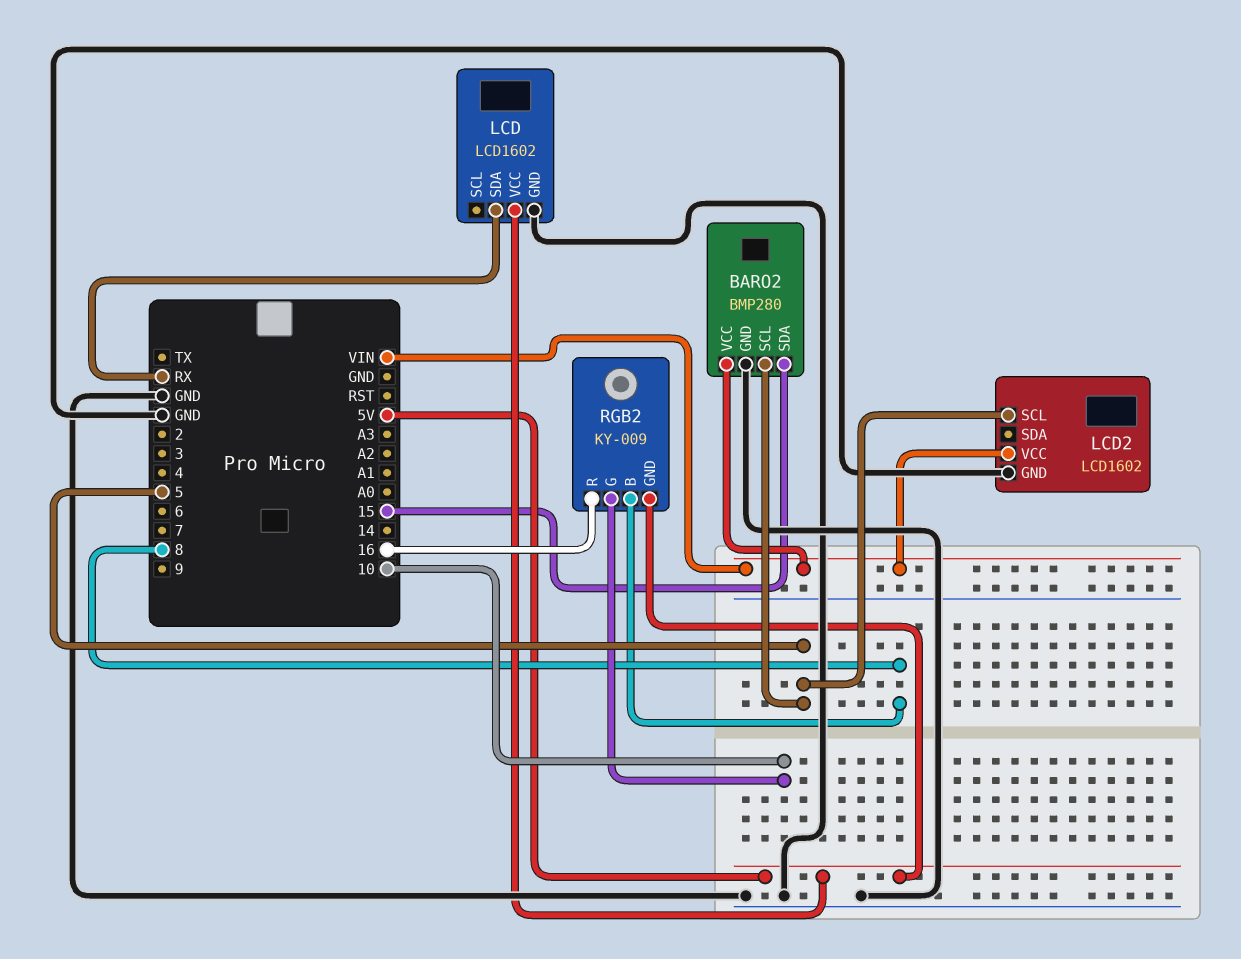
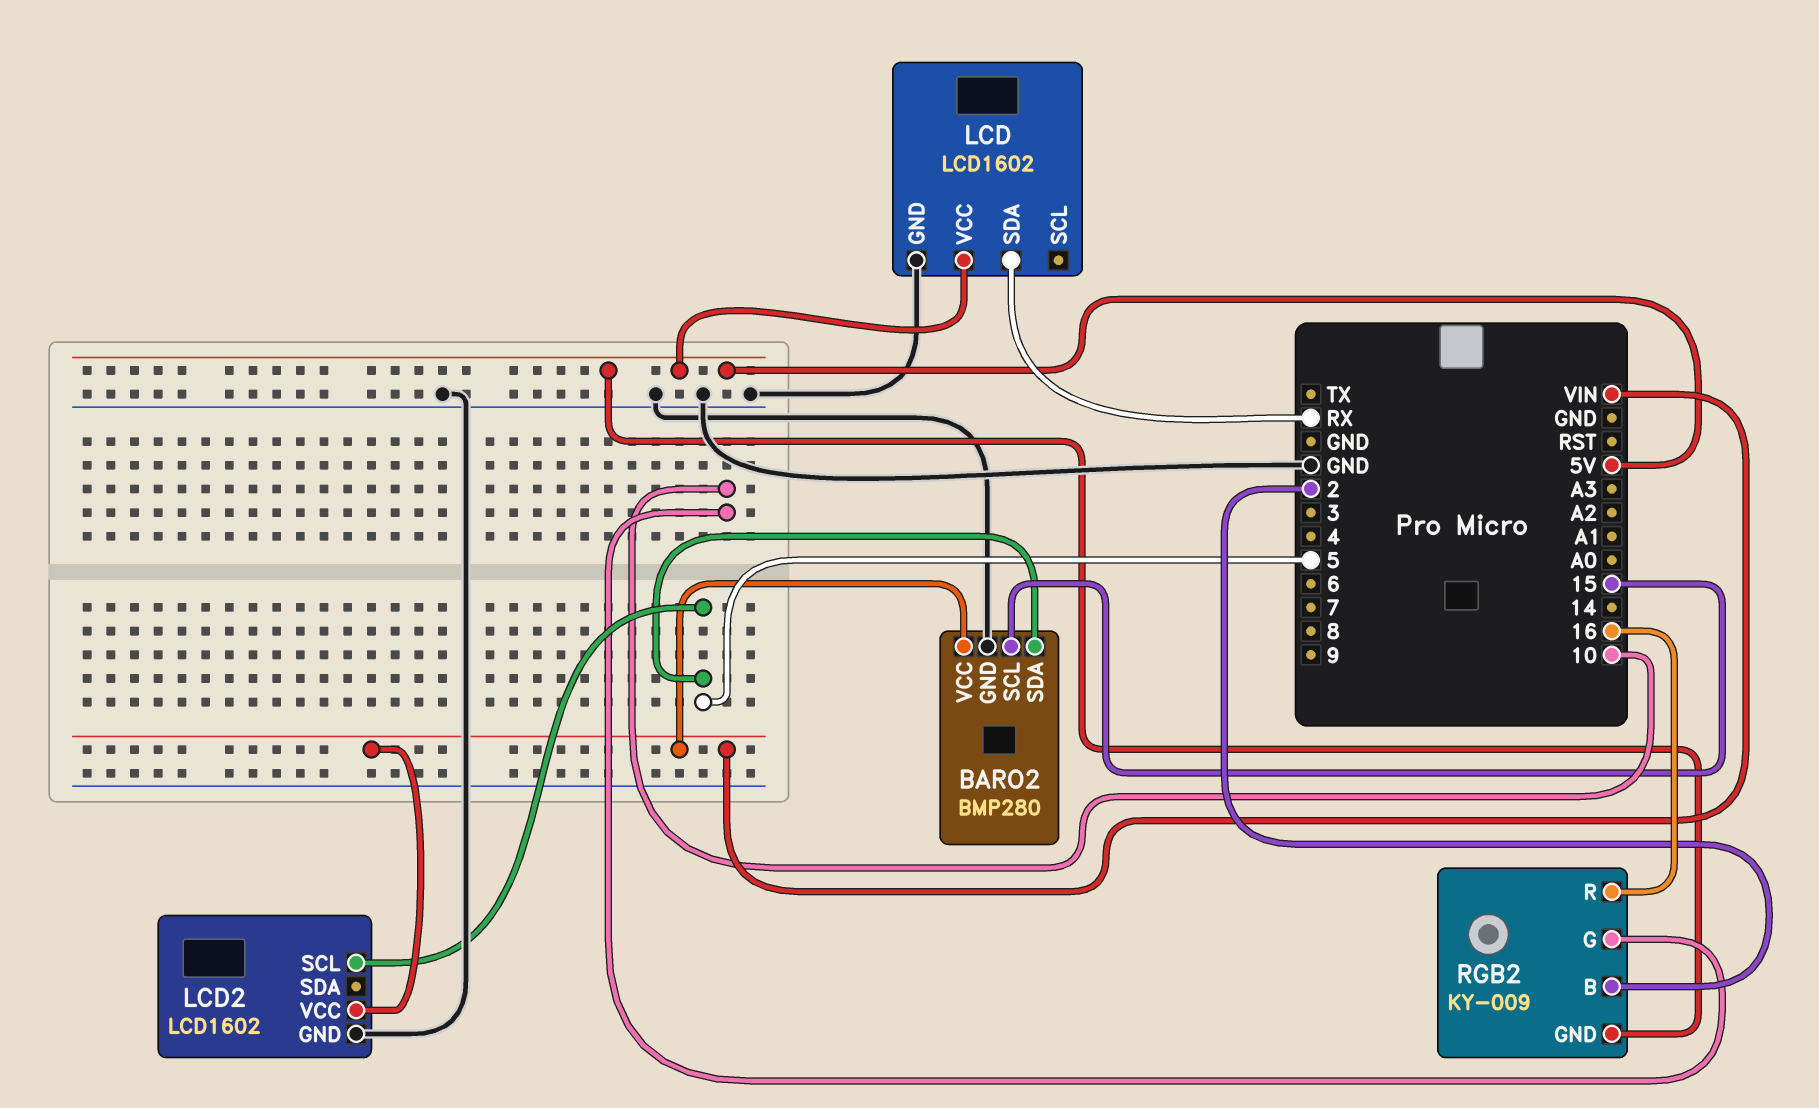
BARO2 pin SCL: 5 -> 15
BARO2 pin SDA: 15 -> 5
RGB2 pin B: 8 -> 2

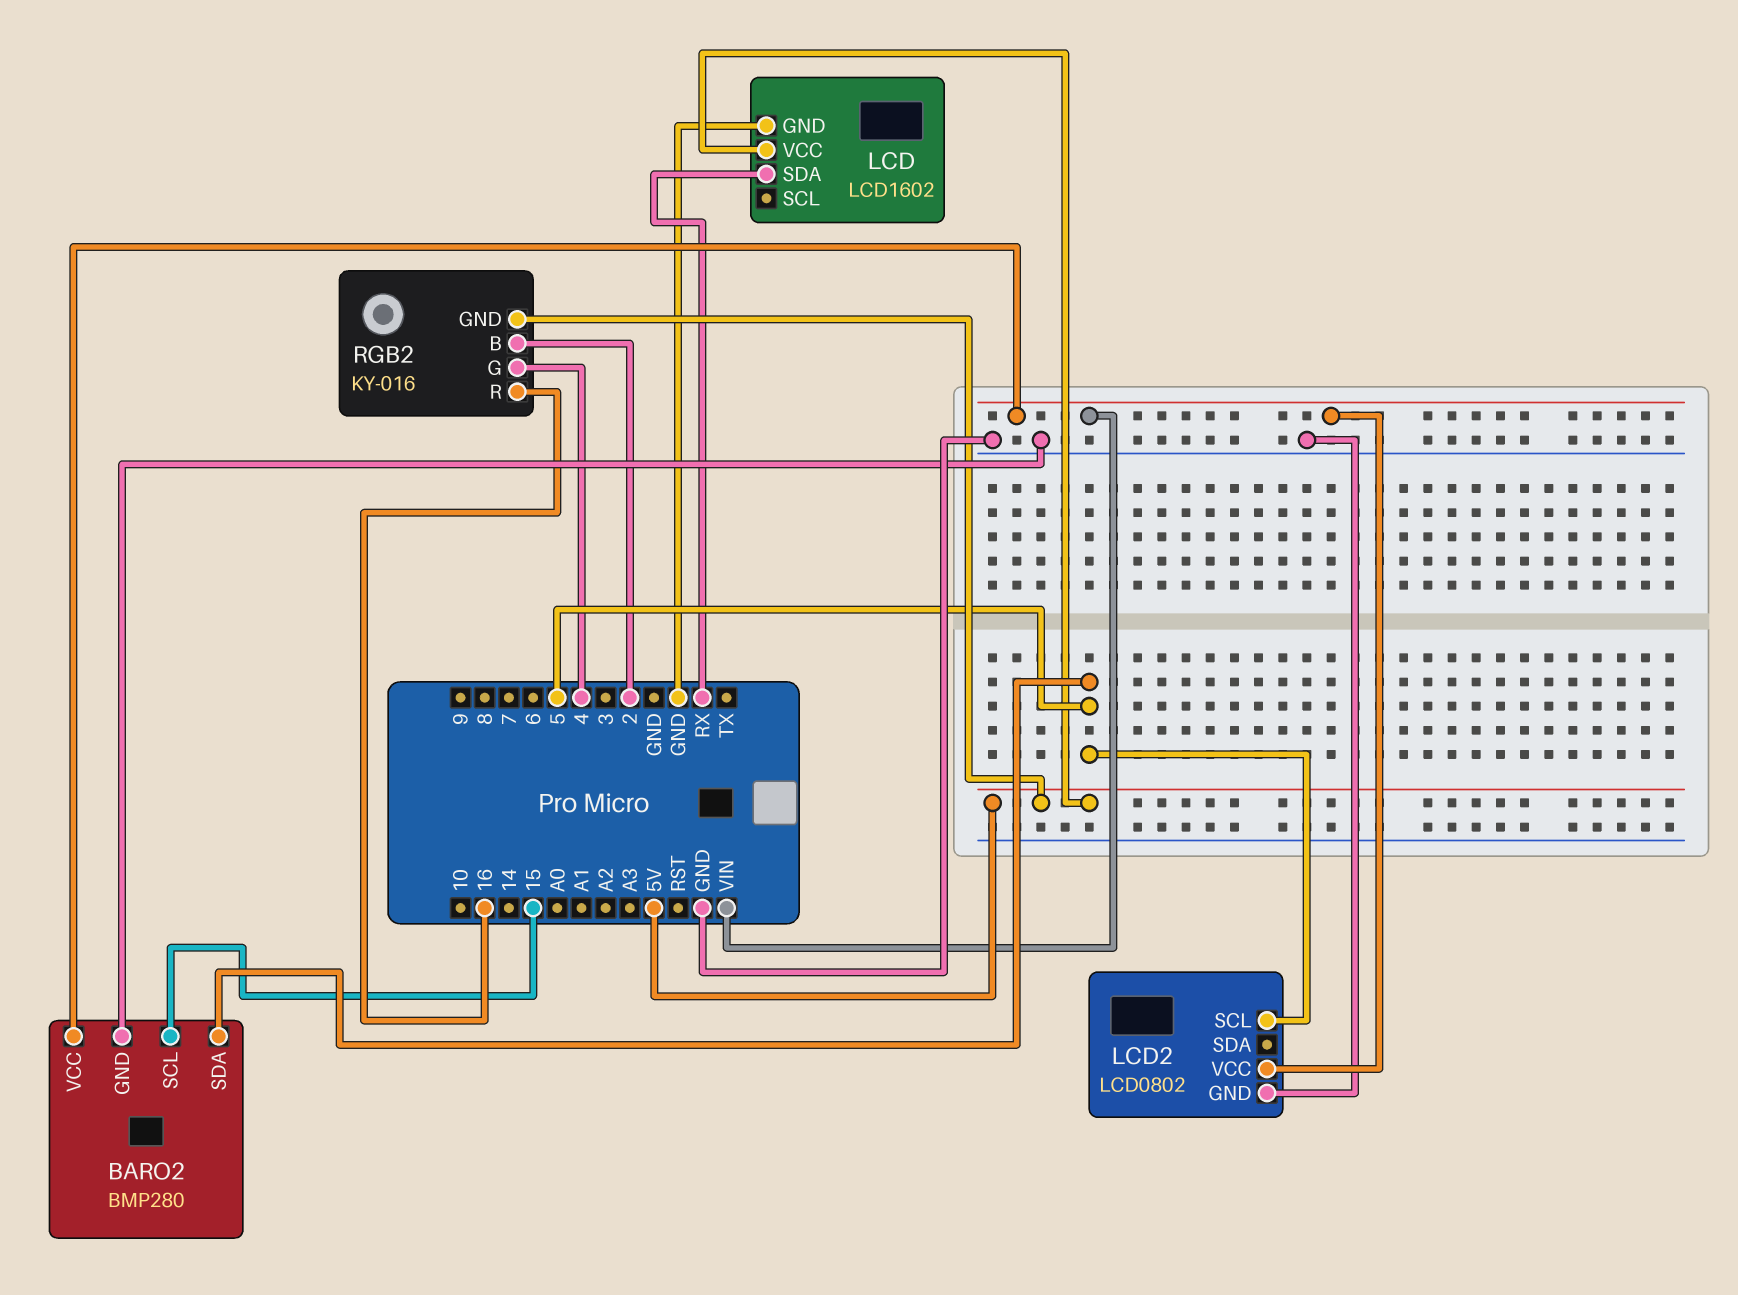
LCD2: LCD1602 -> LCD0802
RGB2: KY-009 -> KY-016
RGB2 pin G: 10 -> 4

